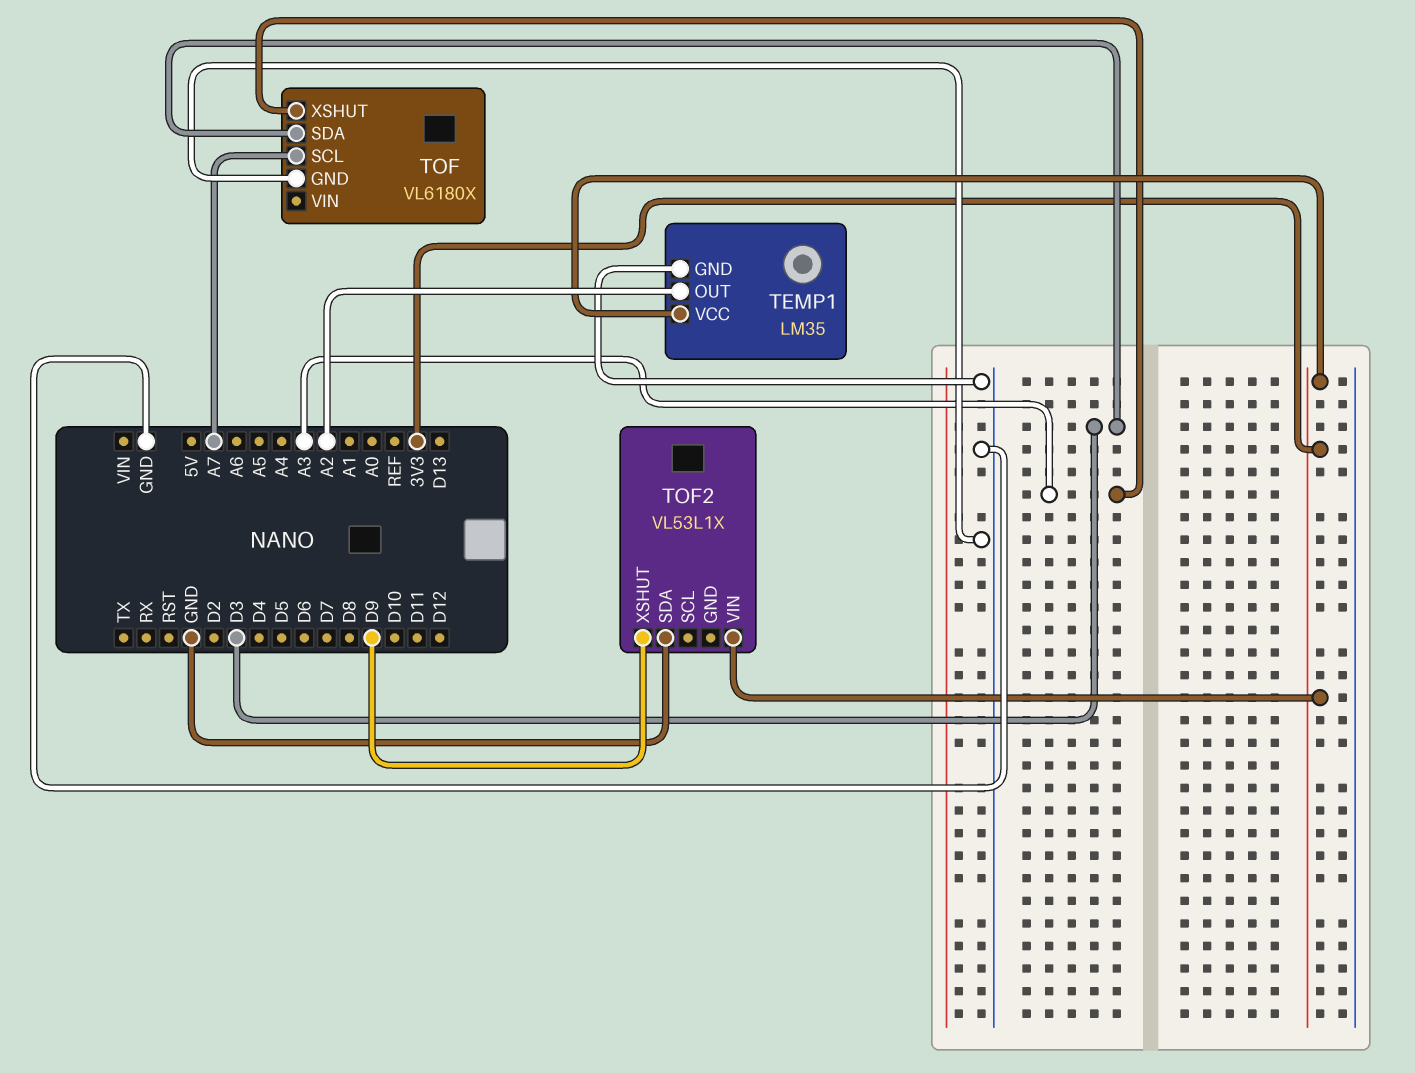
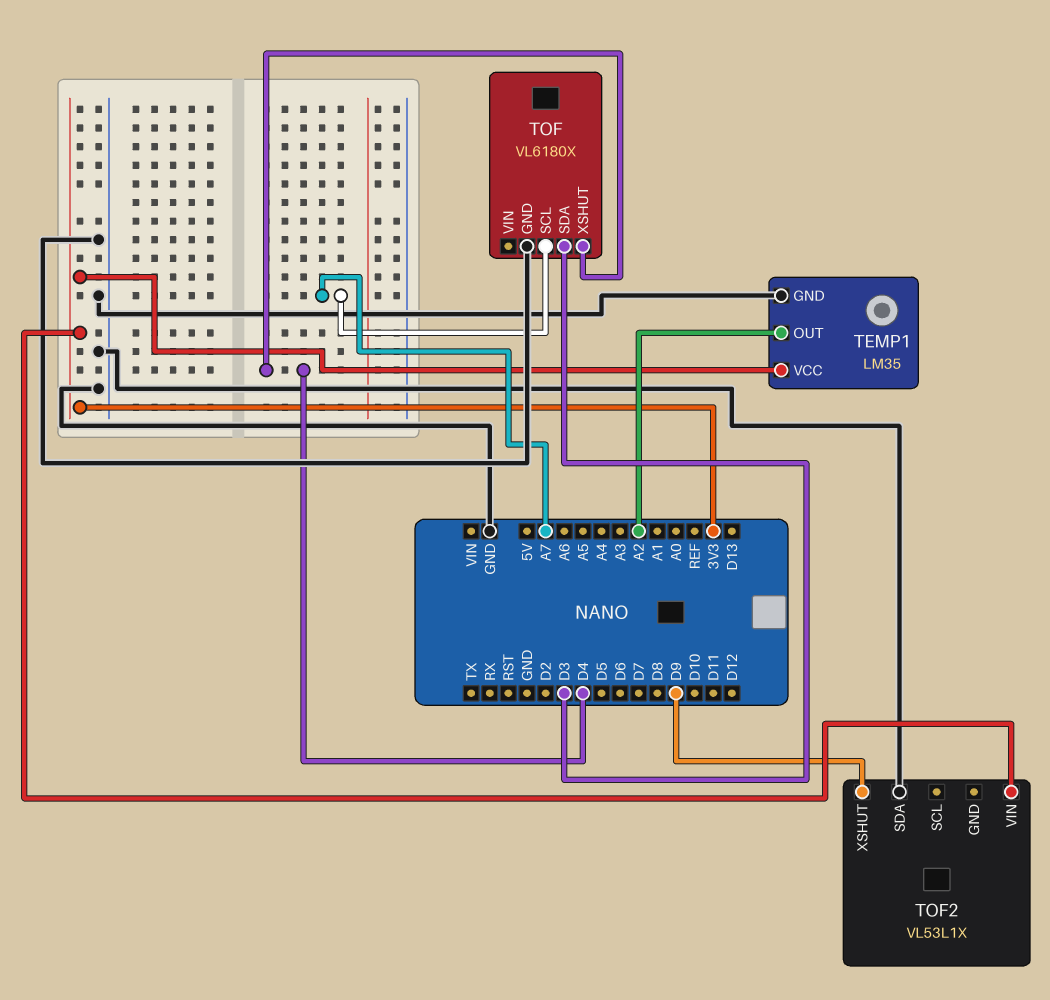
TOF pin XSHUT: A3 -> D4

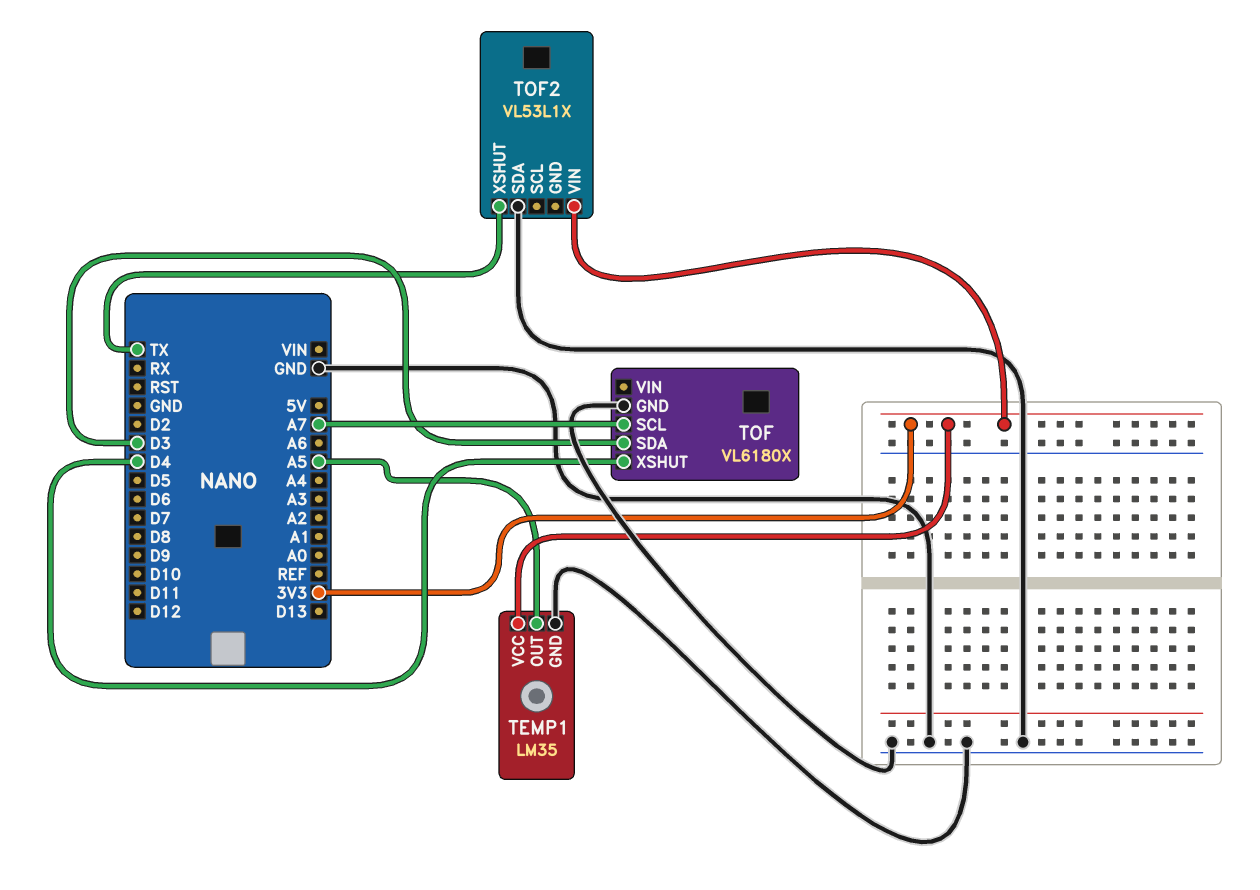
TEMP1 pin OUT: A2 -> A5
TOF2 pin XSHUT: D9 -> TX

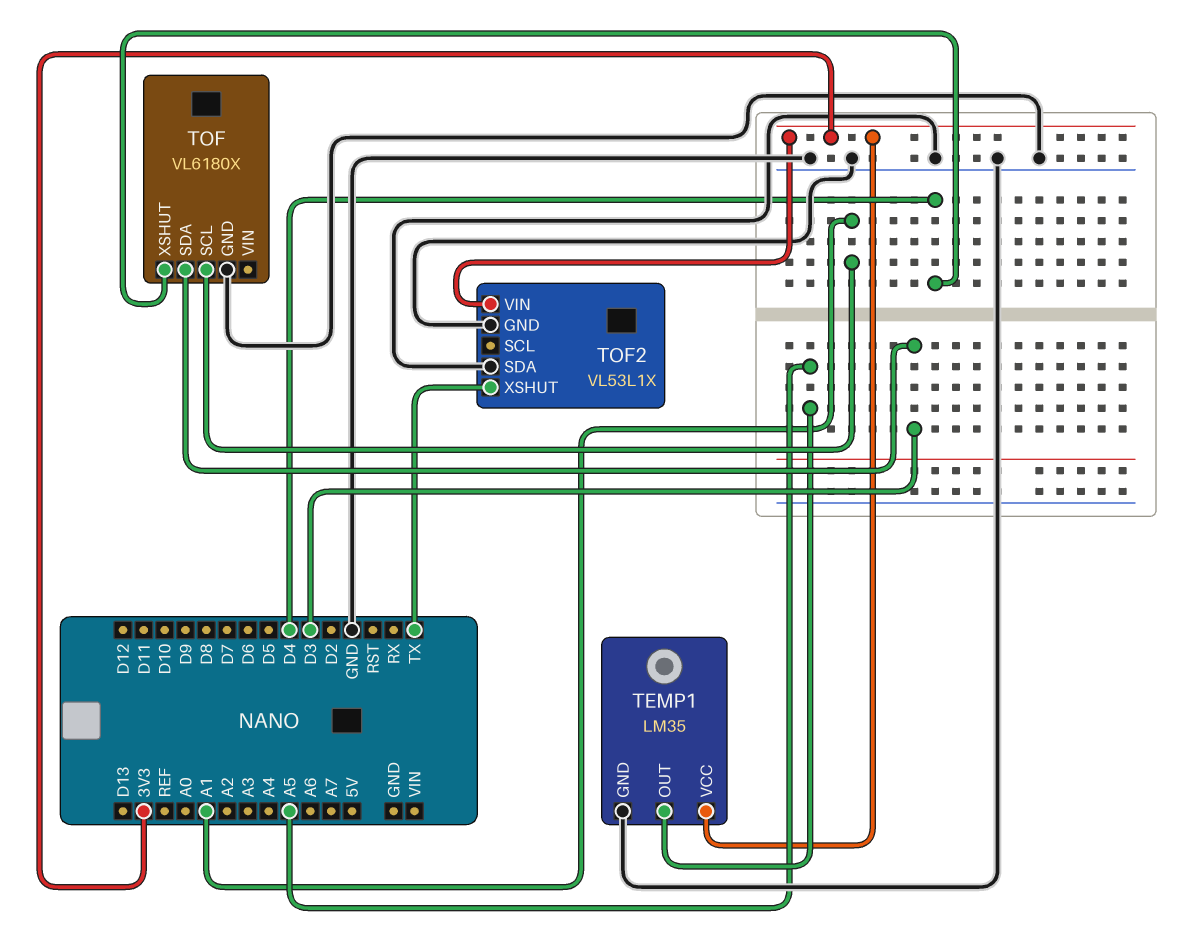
TOF pin SCL: A7 -> A1
TOF2 pin GND: none -> GND

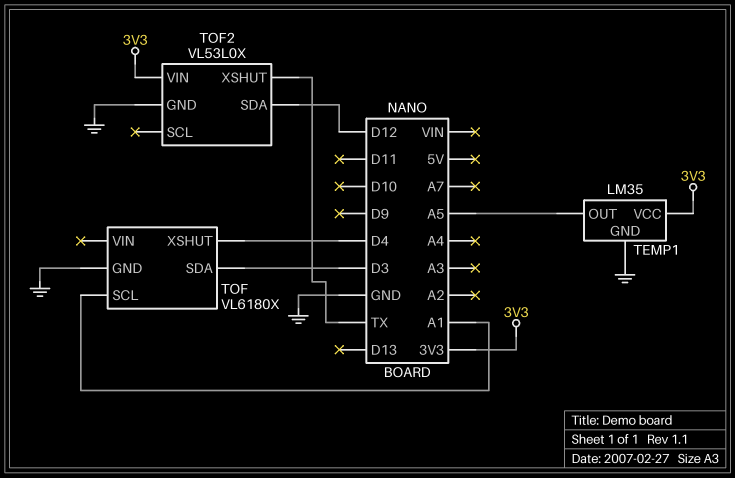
TOF2: VL53L1X -> VL53L0X
TOF2 pin SDA: GND -> D12

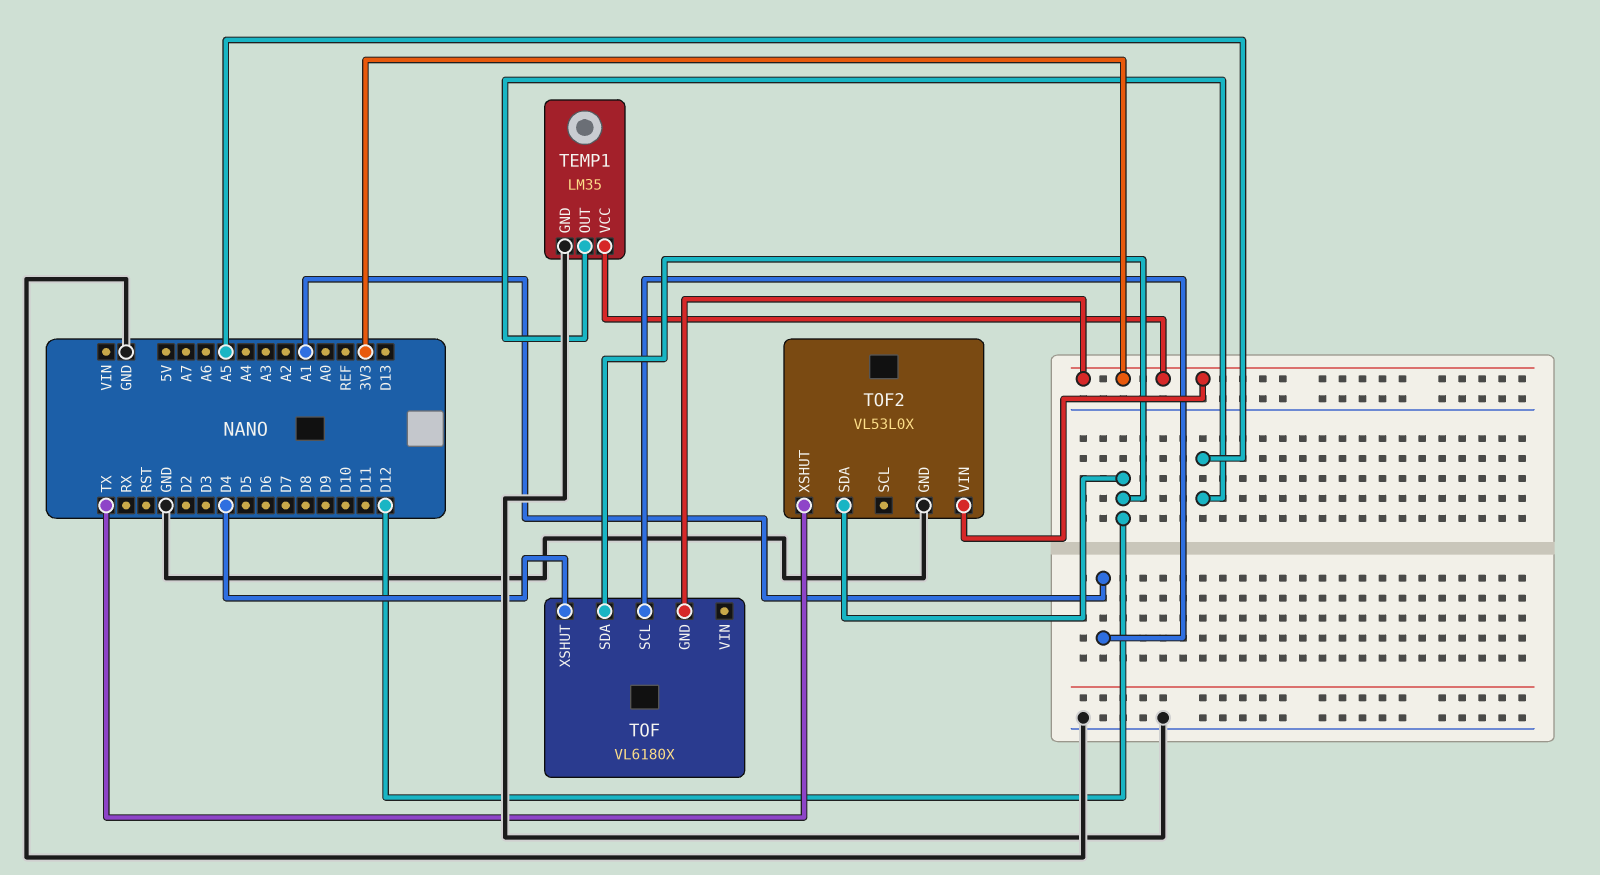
TOF pin GND: GND -> 3V3
TOF pin SDA: D3 -> D12

